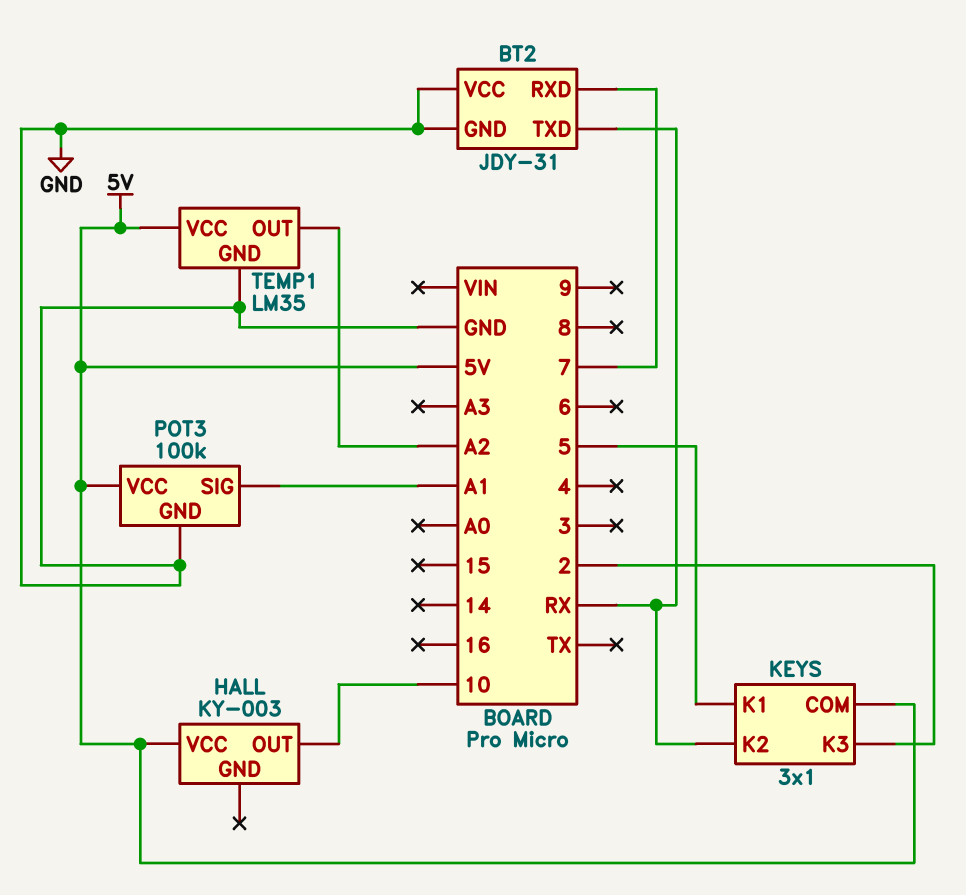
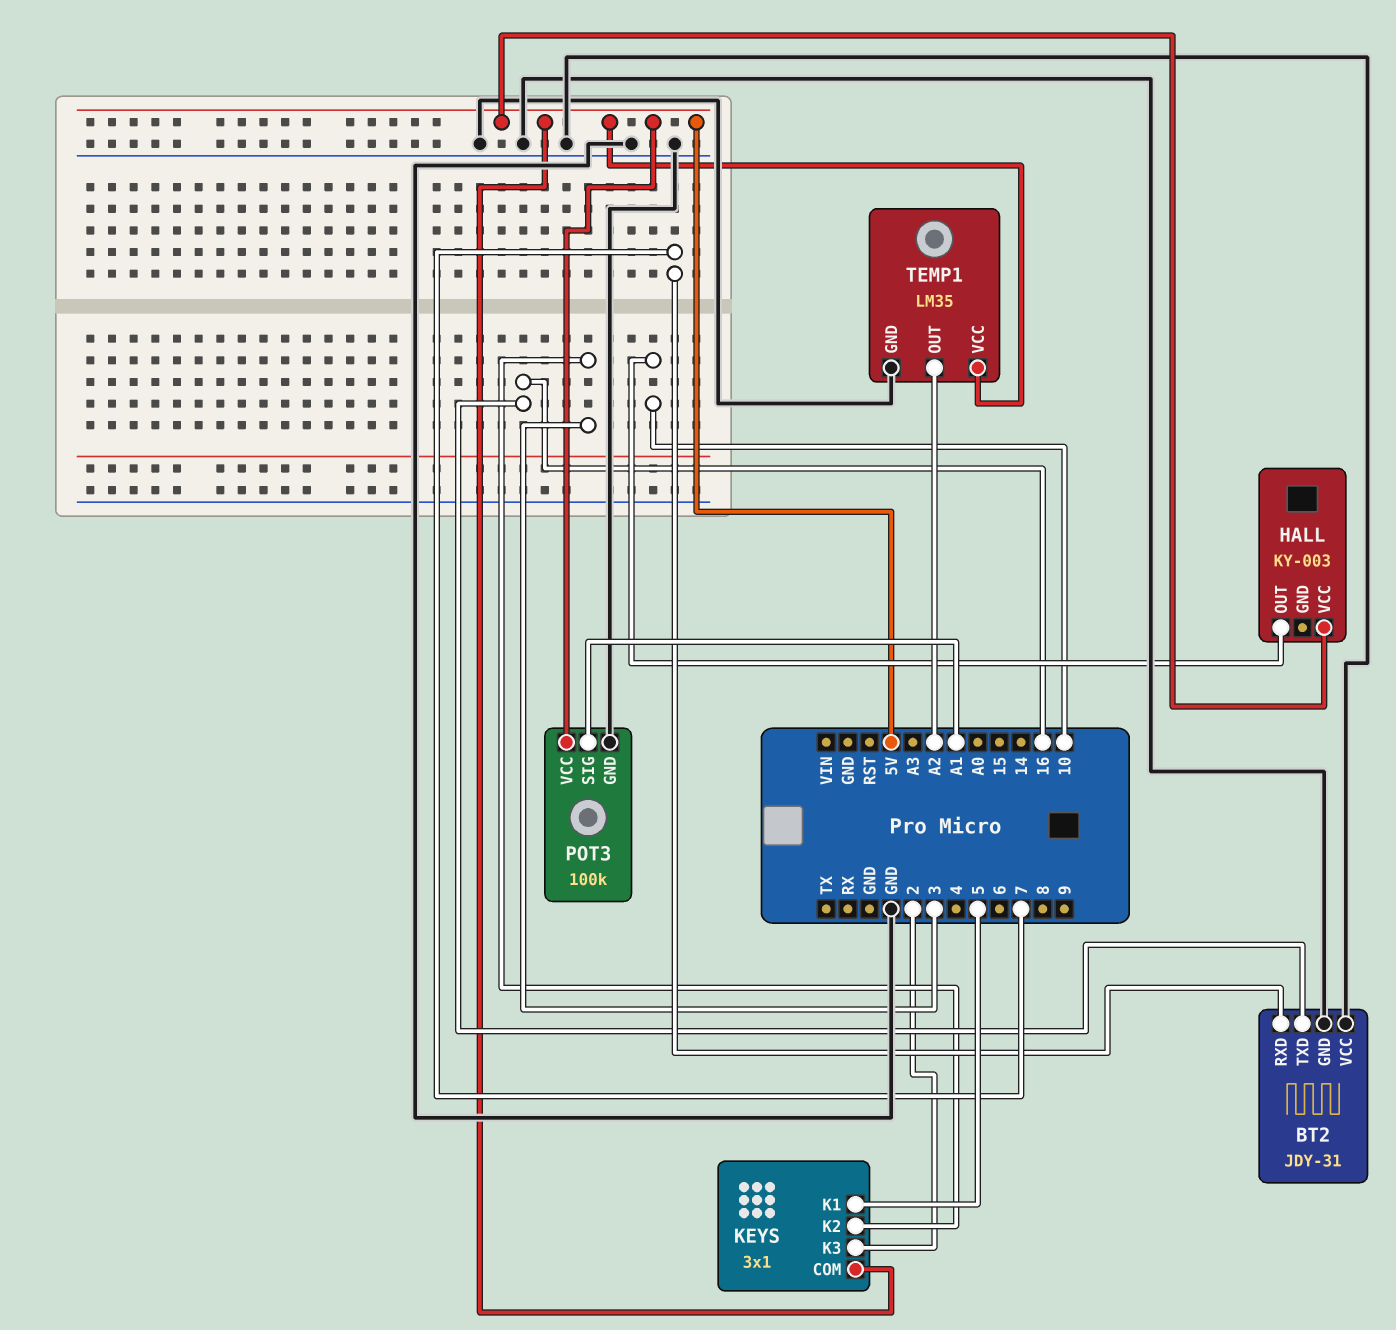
BT2 pin TXD: RX -> 16
KEYS pin K2: RX -> 3

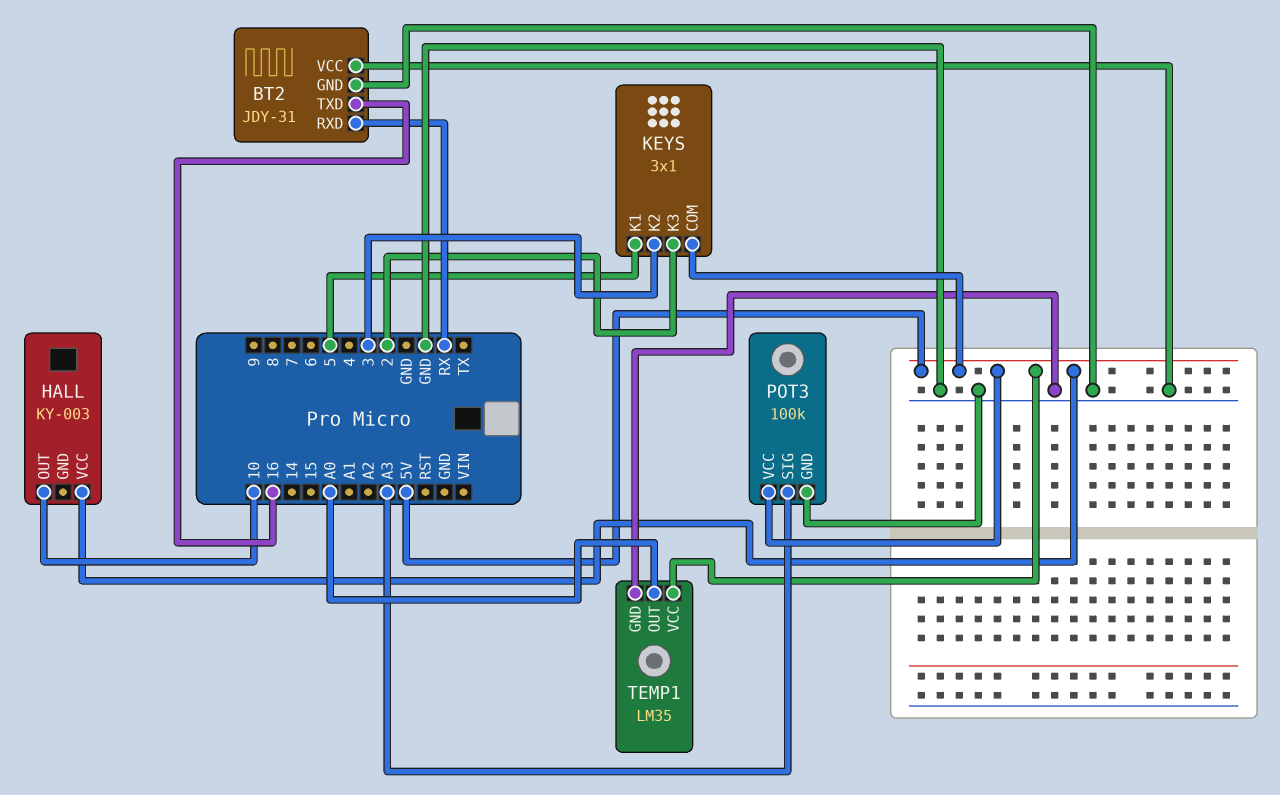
BT2 pin RXD: 7 -> RX
POT3 pin SIG: A1 -> A3
TEMP1 pin OUT: A2 -> A0

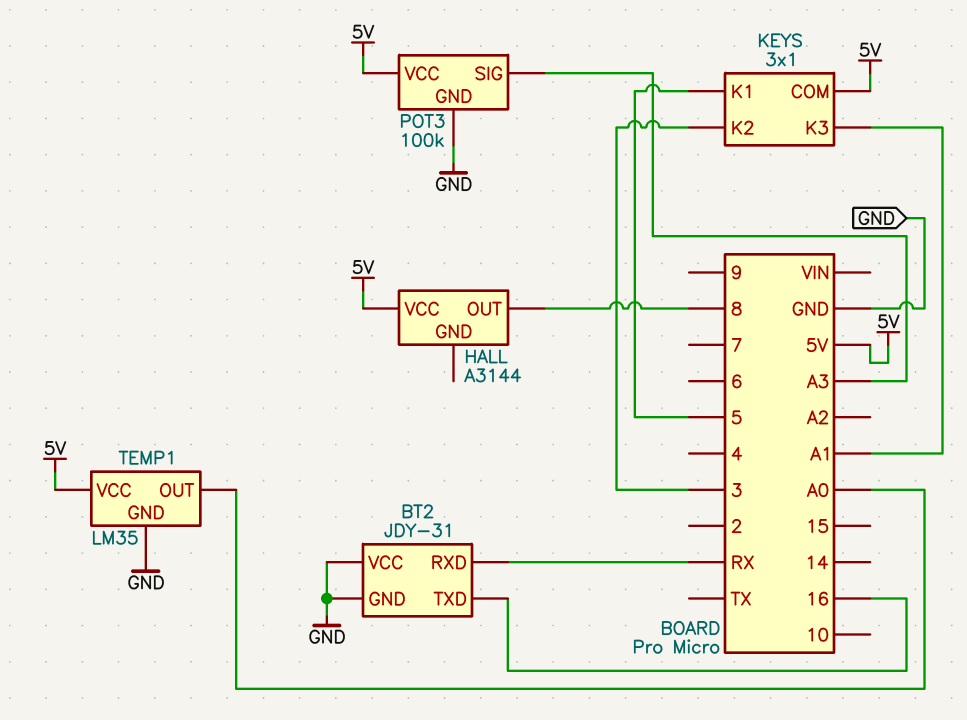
HALL: KY-003 -> A3144
HALL pin OUT: 10 -> 8
KEYS pin K3: 2 -> A1

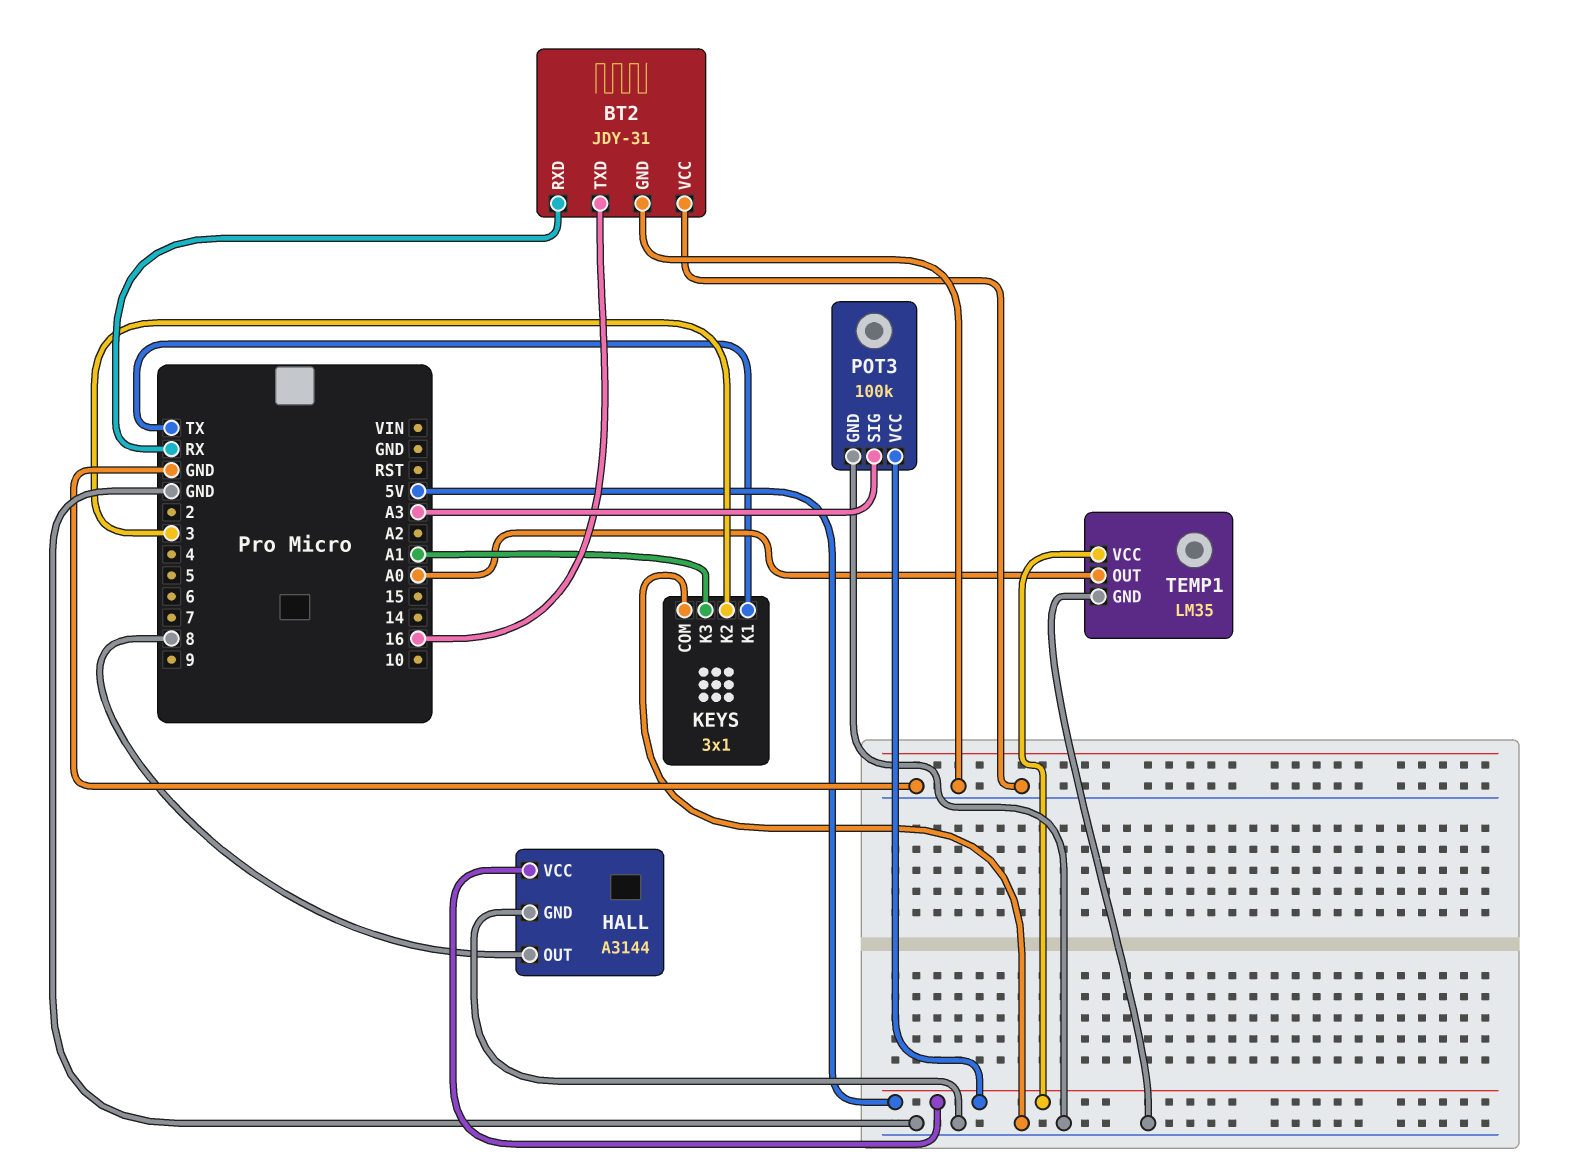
HALL pin GND: none -> GND
KEYS pin COM: 5V -> GND
KEYS pin K1: 5 -> TX

